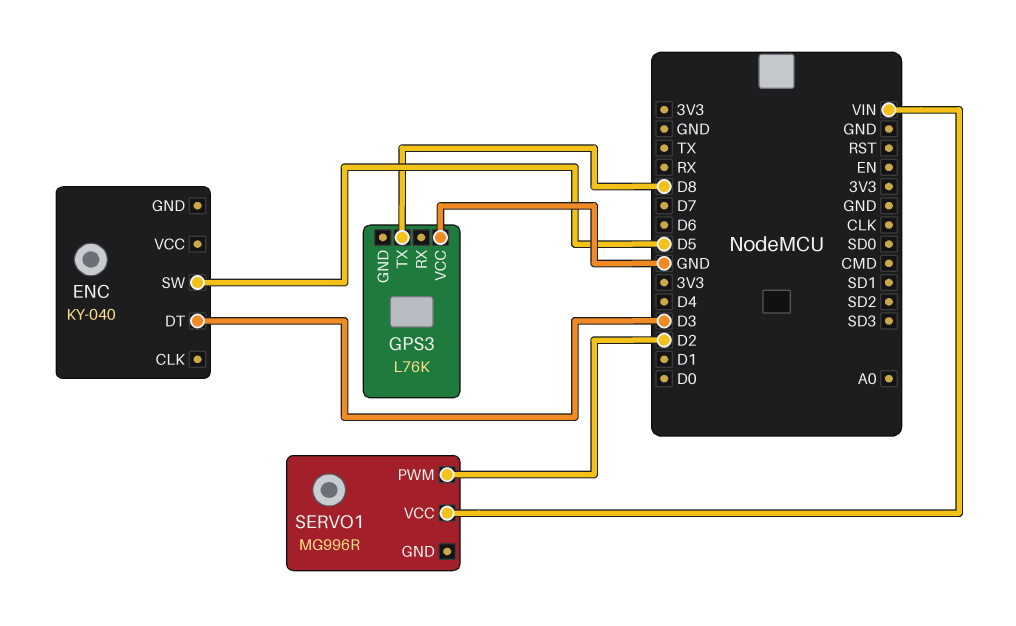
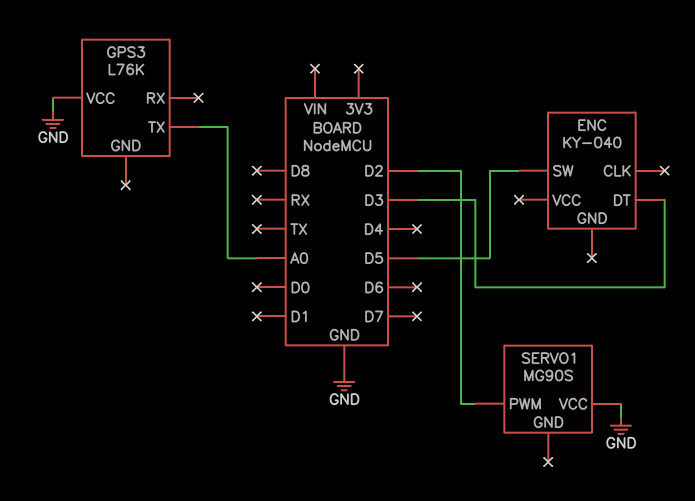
GPS3 pin TX: D8 -> A0
SERVO1: MG996R -> MG90S
SERVO1 pin VCC: VIN -> GND

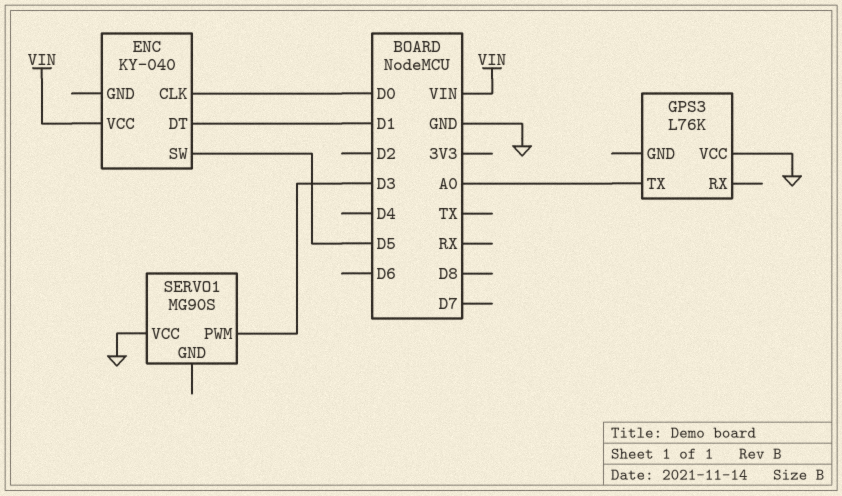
ENC pin CLK: none -> D0
ENC pin DT: D3 -> D1
ENC pin VCC: none -> VIN
SERVO1 pin PWM: D2 -> D3

